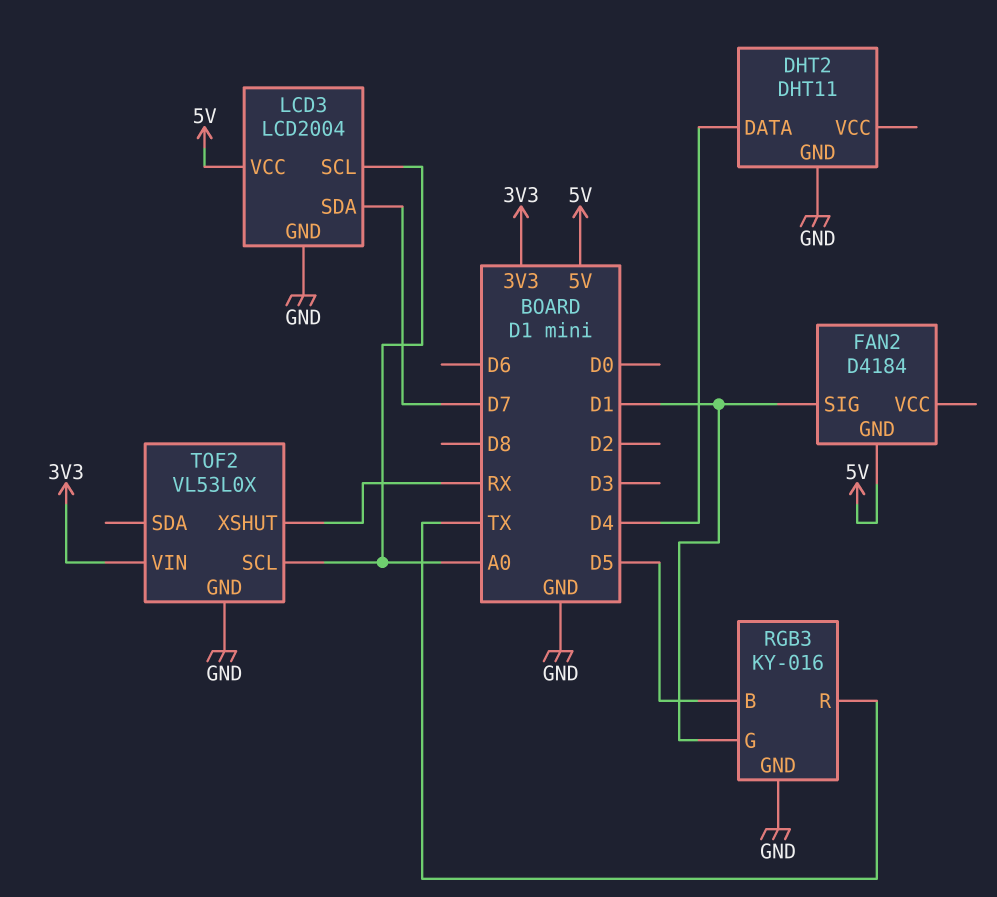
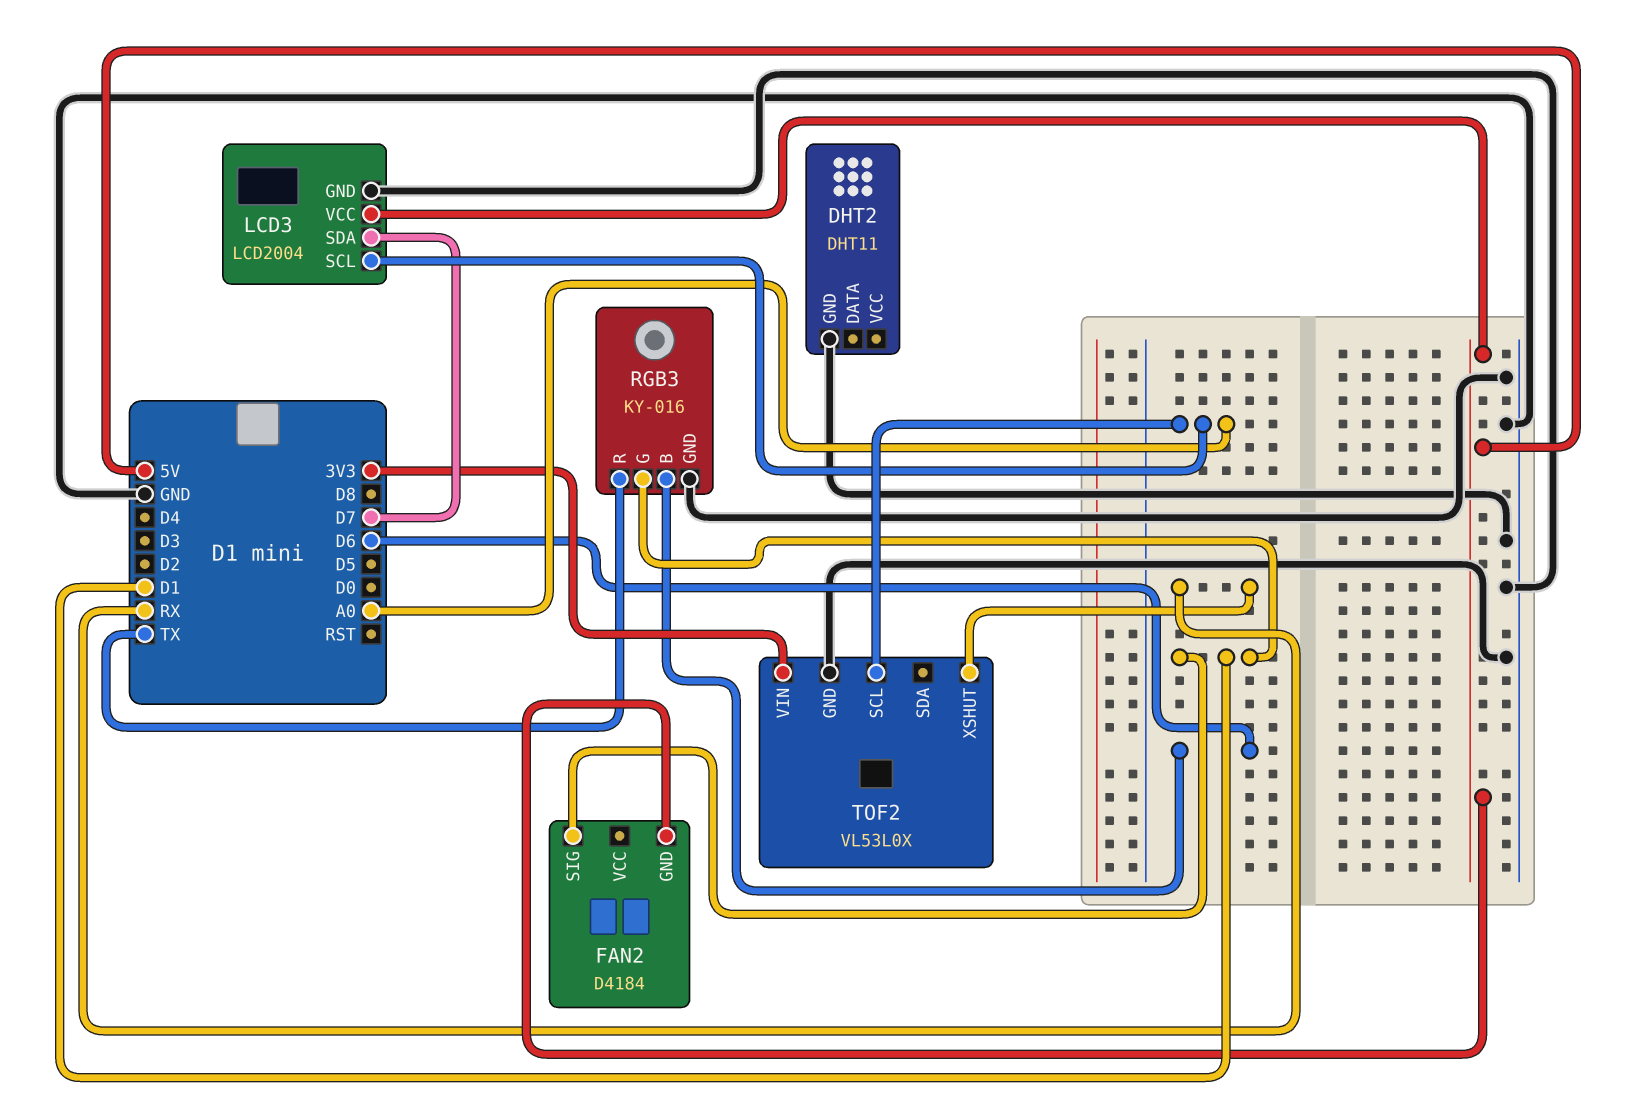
DHT2 pin DATA: D4 -> none
RGB3 pin B: D5 -> D6

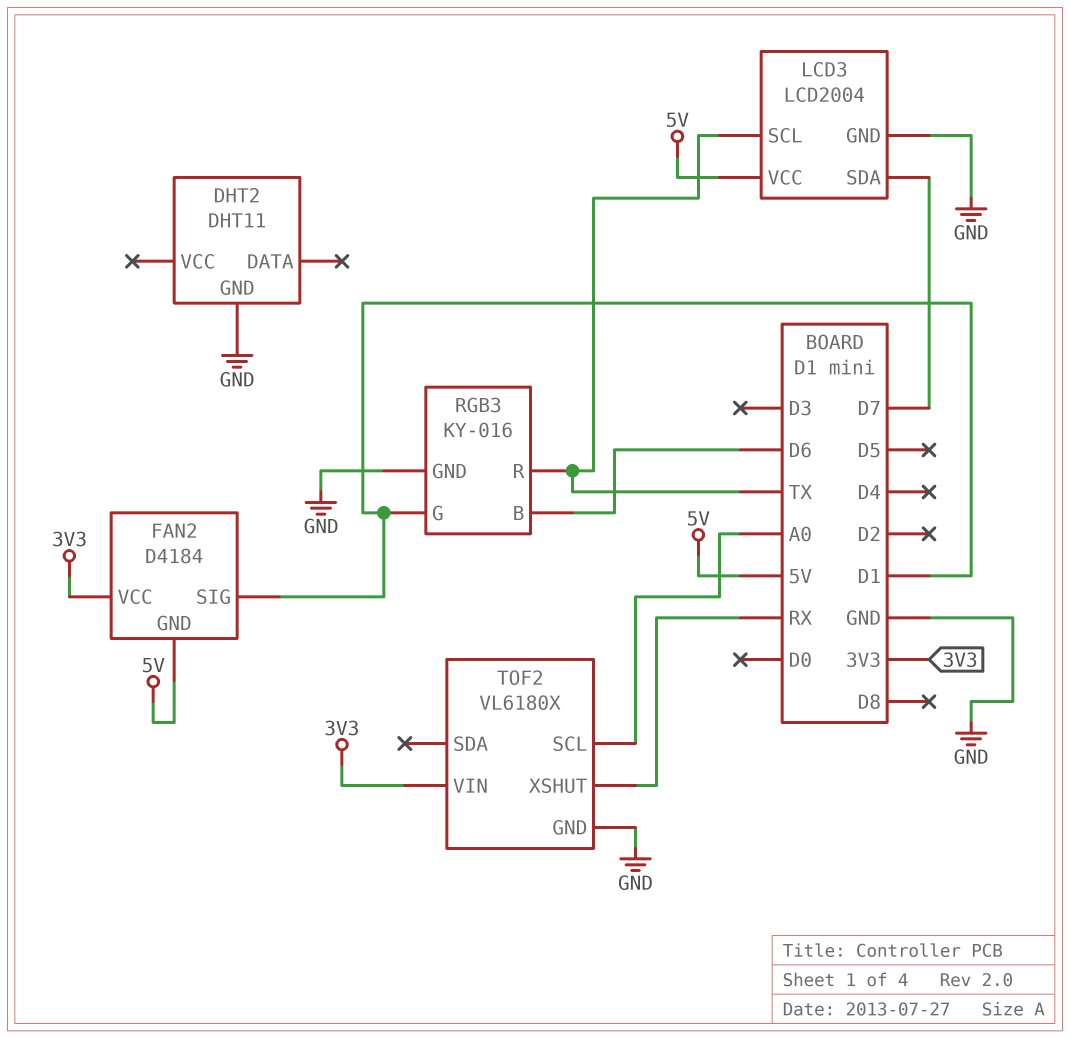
FAN2 pin VCC: none -> 3V3
LCD3 pin SCL: A0 -> TX
TOF2: VL53L0X -> VL6180X

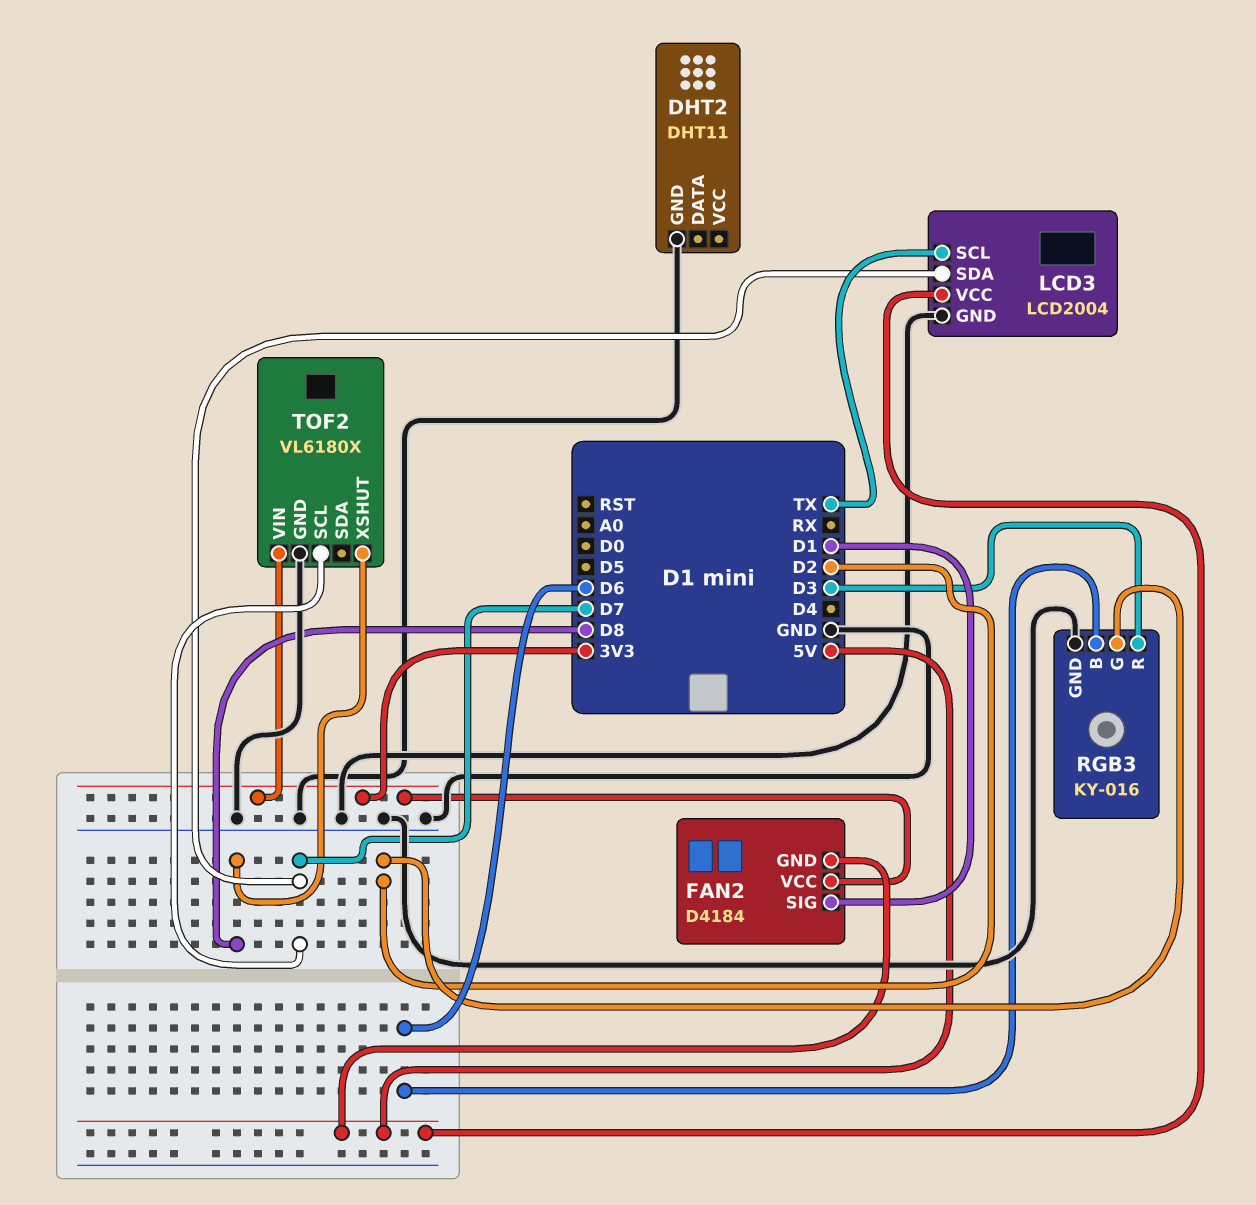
RGB3 pin G: D1 -> D2
RGB3 pin R: TX -> D3
TOF2 pin SCL: A0 -> D7
TOF2 pin XSHUT: RX -> D8

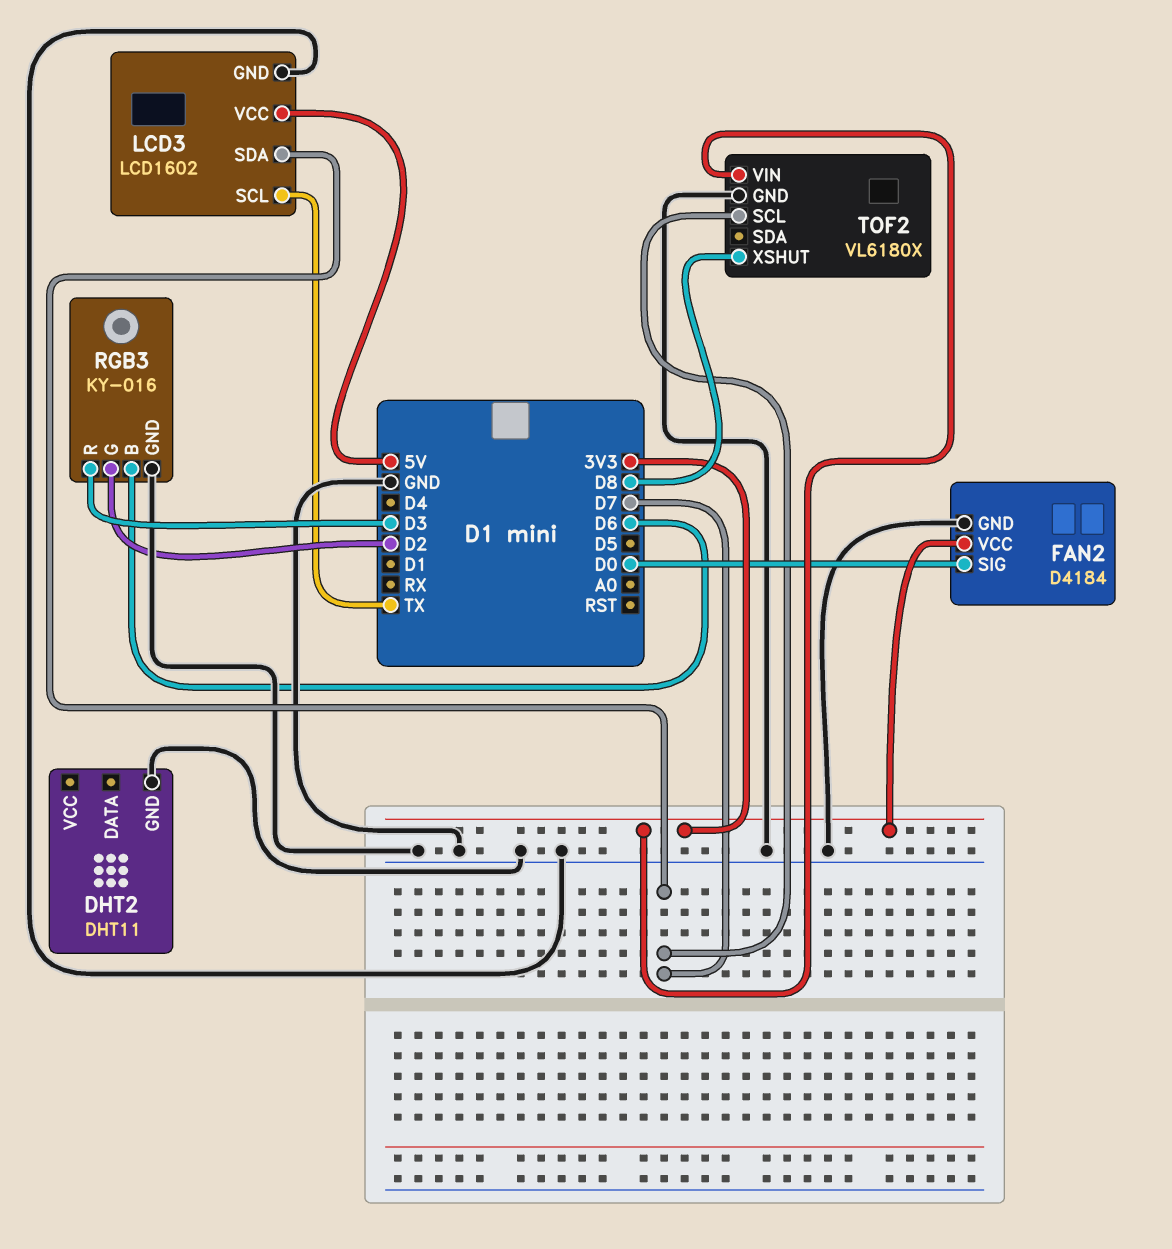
FAN2 pin GND: 5V -> GND
FAN2 pin SIG: D1 -> D0
LCD3: LCD2004 -> LCD1602

